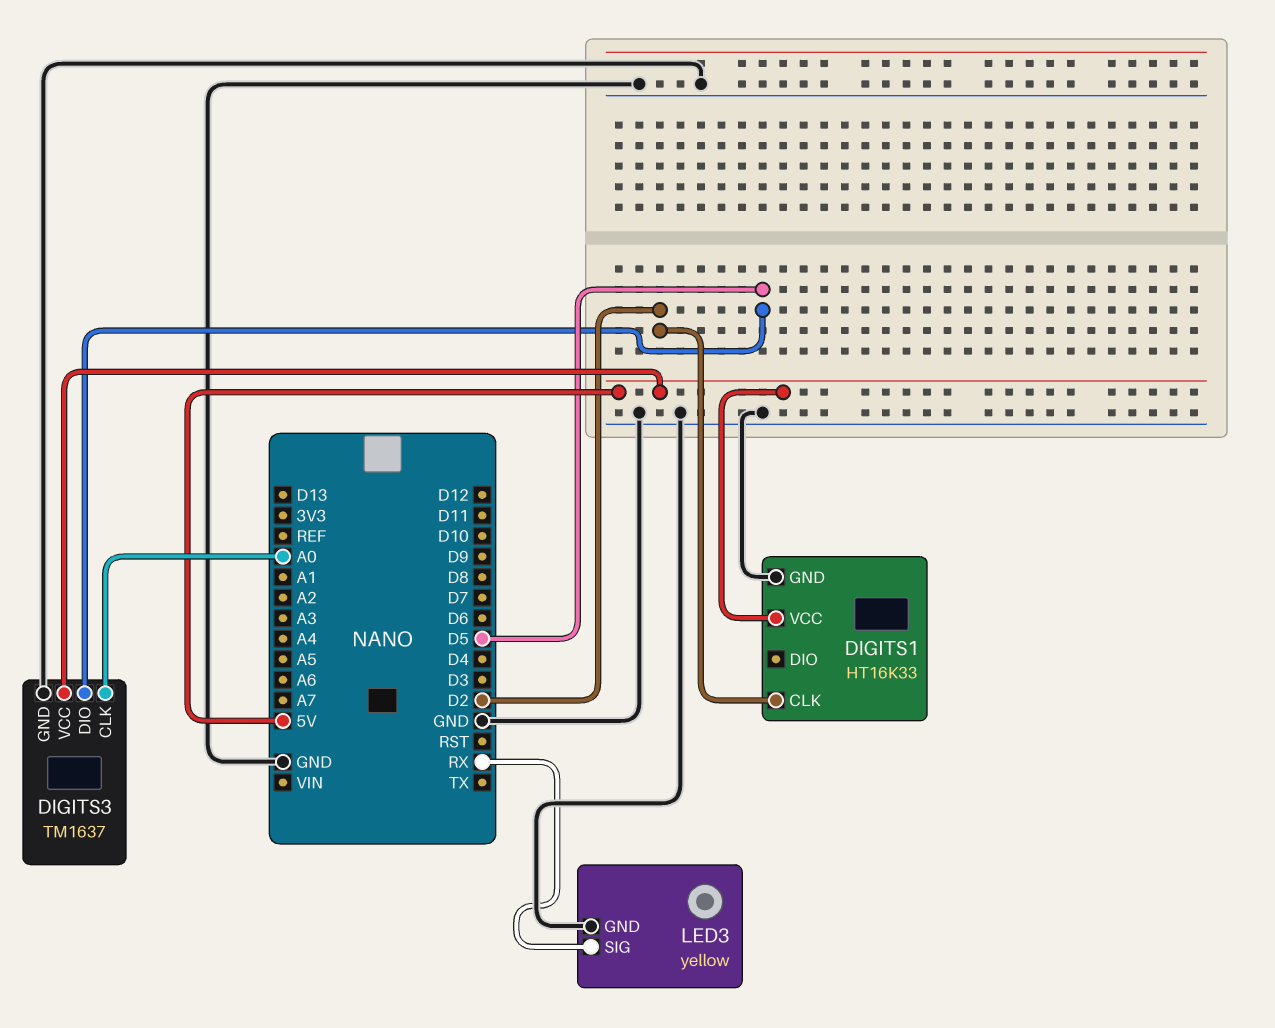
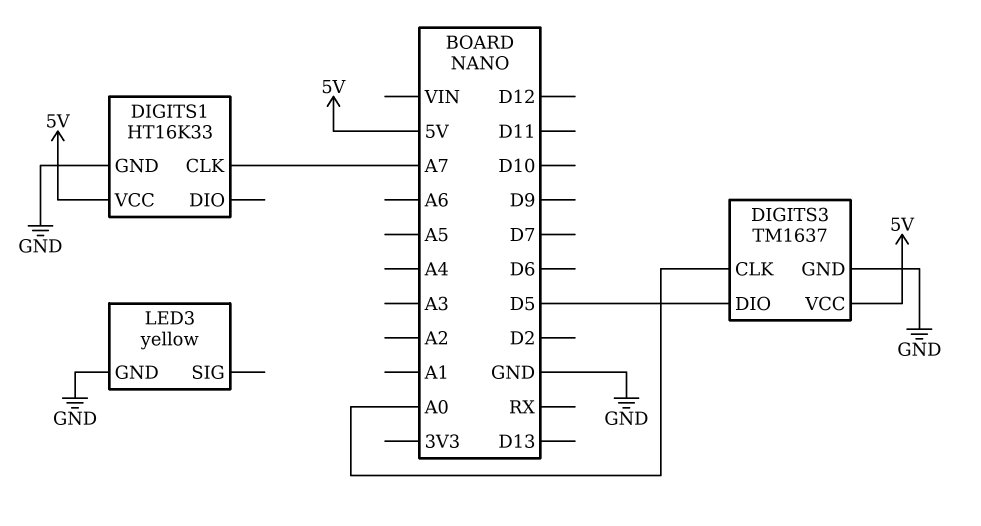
DIGITS1 pin CLK: D2 -> A7
LED3 pin SIG: RX -> none

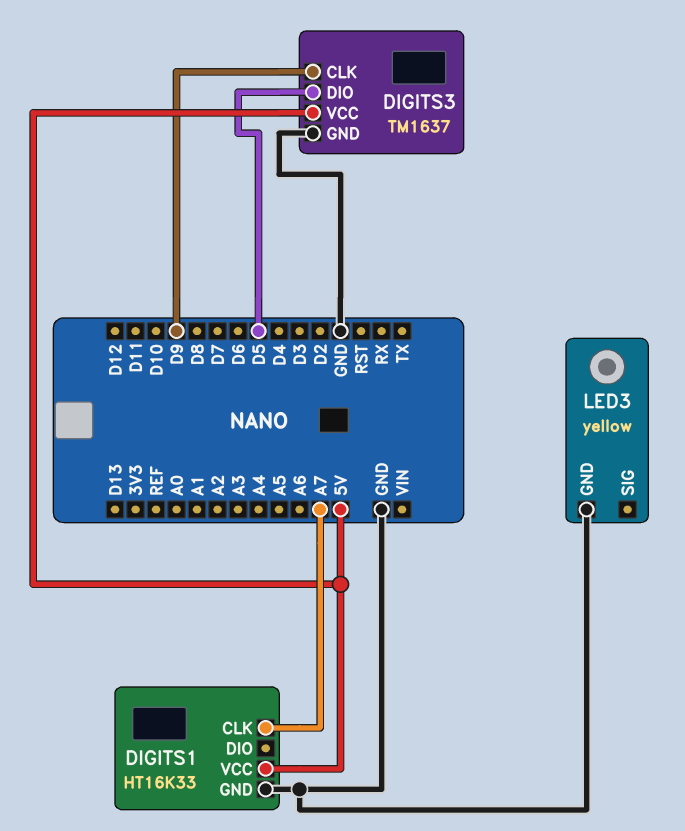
DIGITS3 pin CLK: A0 -> D9

